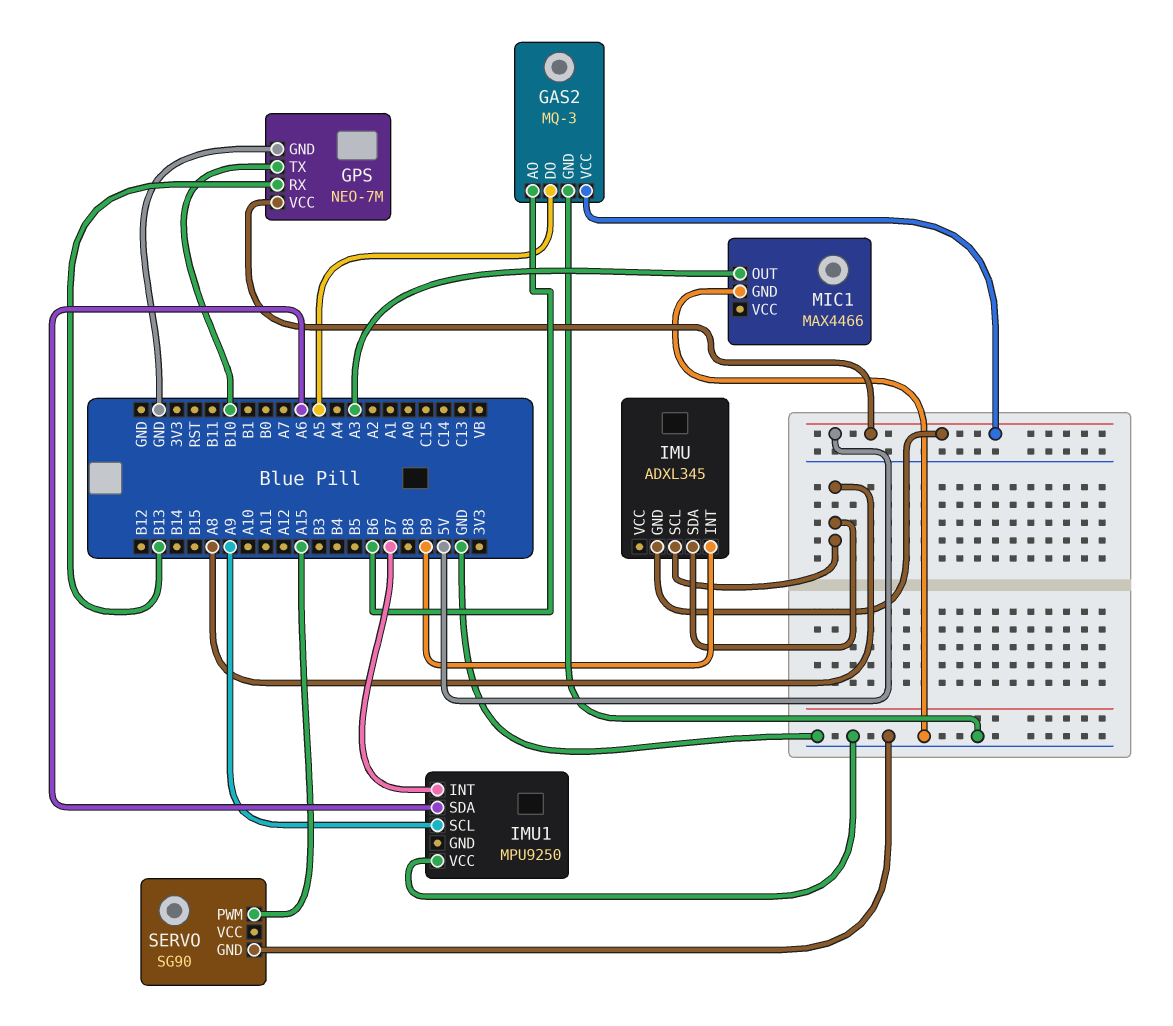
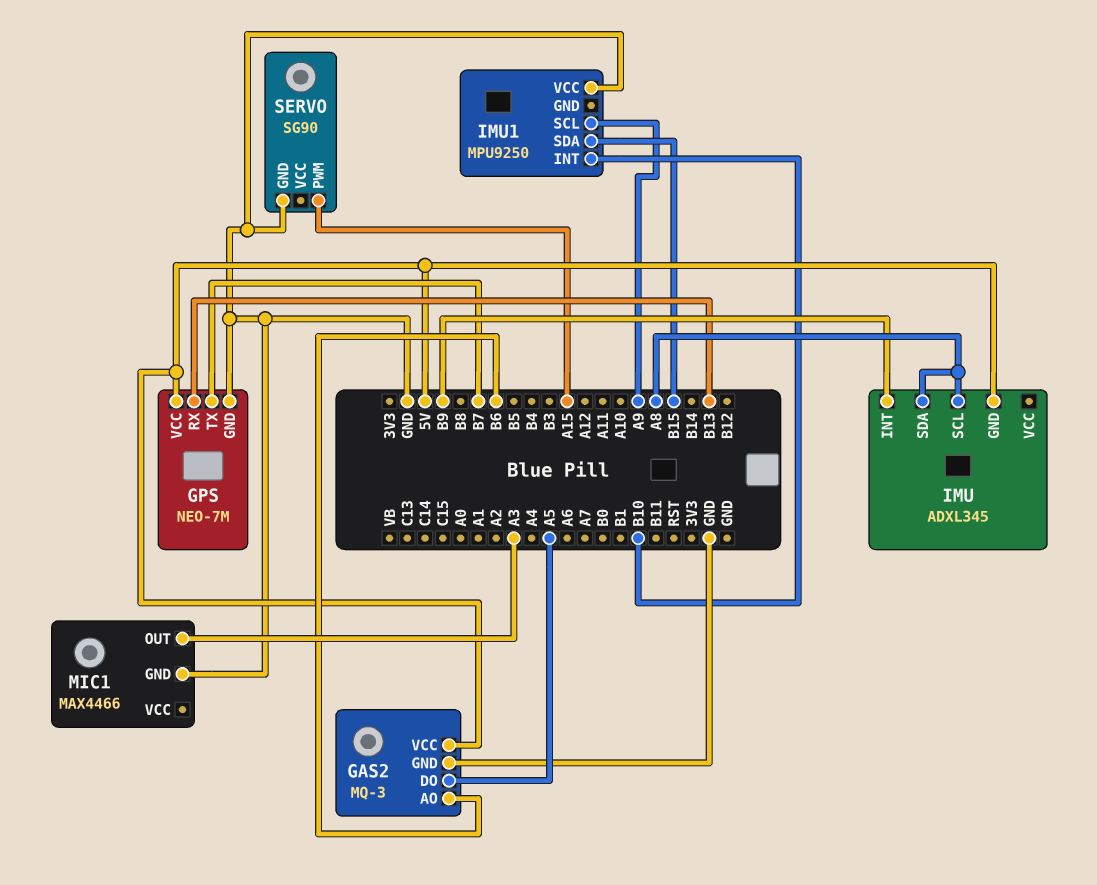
GPS pin TX: B10 -> B7
IMU1 pin INT: B7 -> B10
IMU1 pin SDA: A6 -> B15

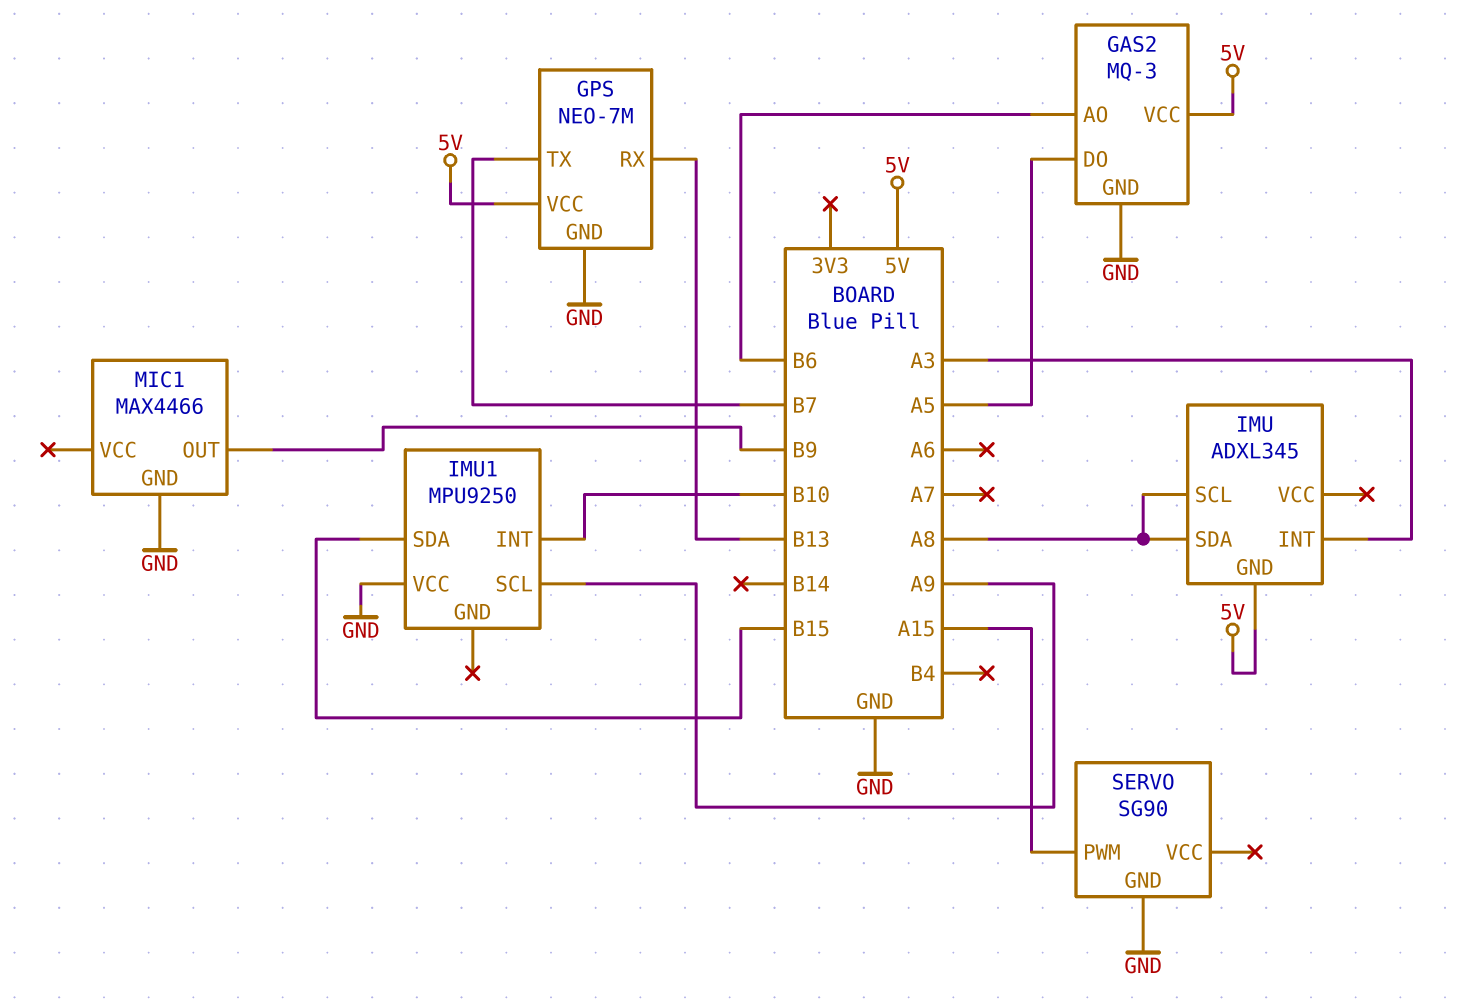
IMU pin INT: B9 -> A3
MIC1 pin OUT: A3 -> B9

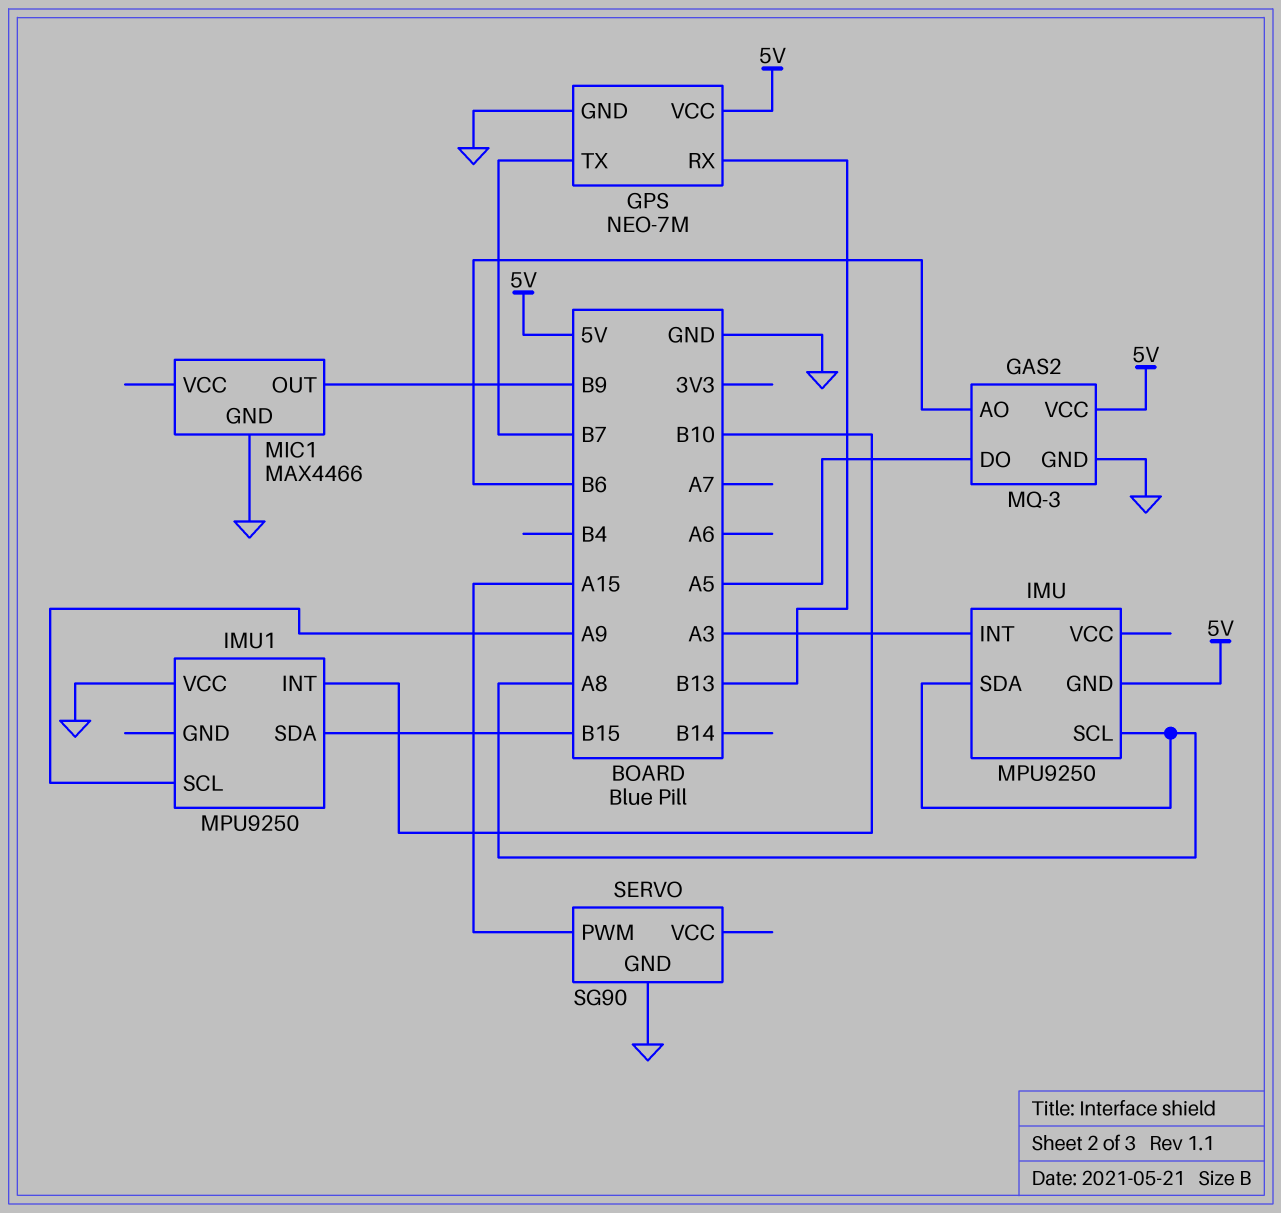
IMU: ADXL345 -> MPU9250

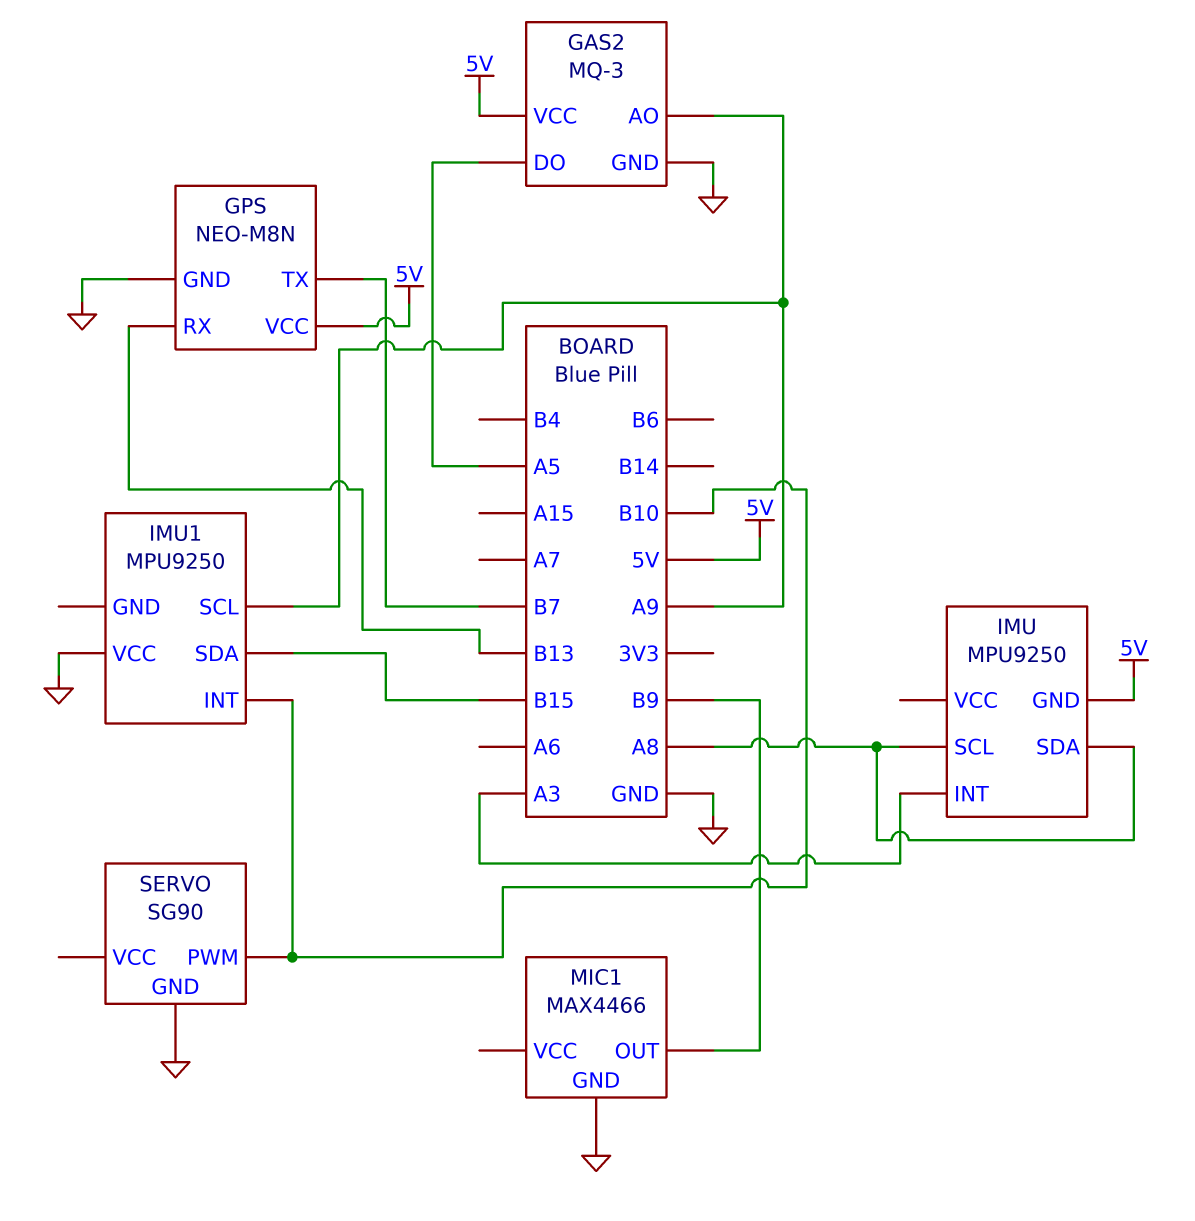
GAS2 pin AO: B6 -> A9
GPS: NEO-7M -> NEO-M8N
SERVO pin PWM: A15 -> B10

